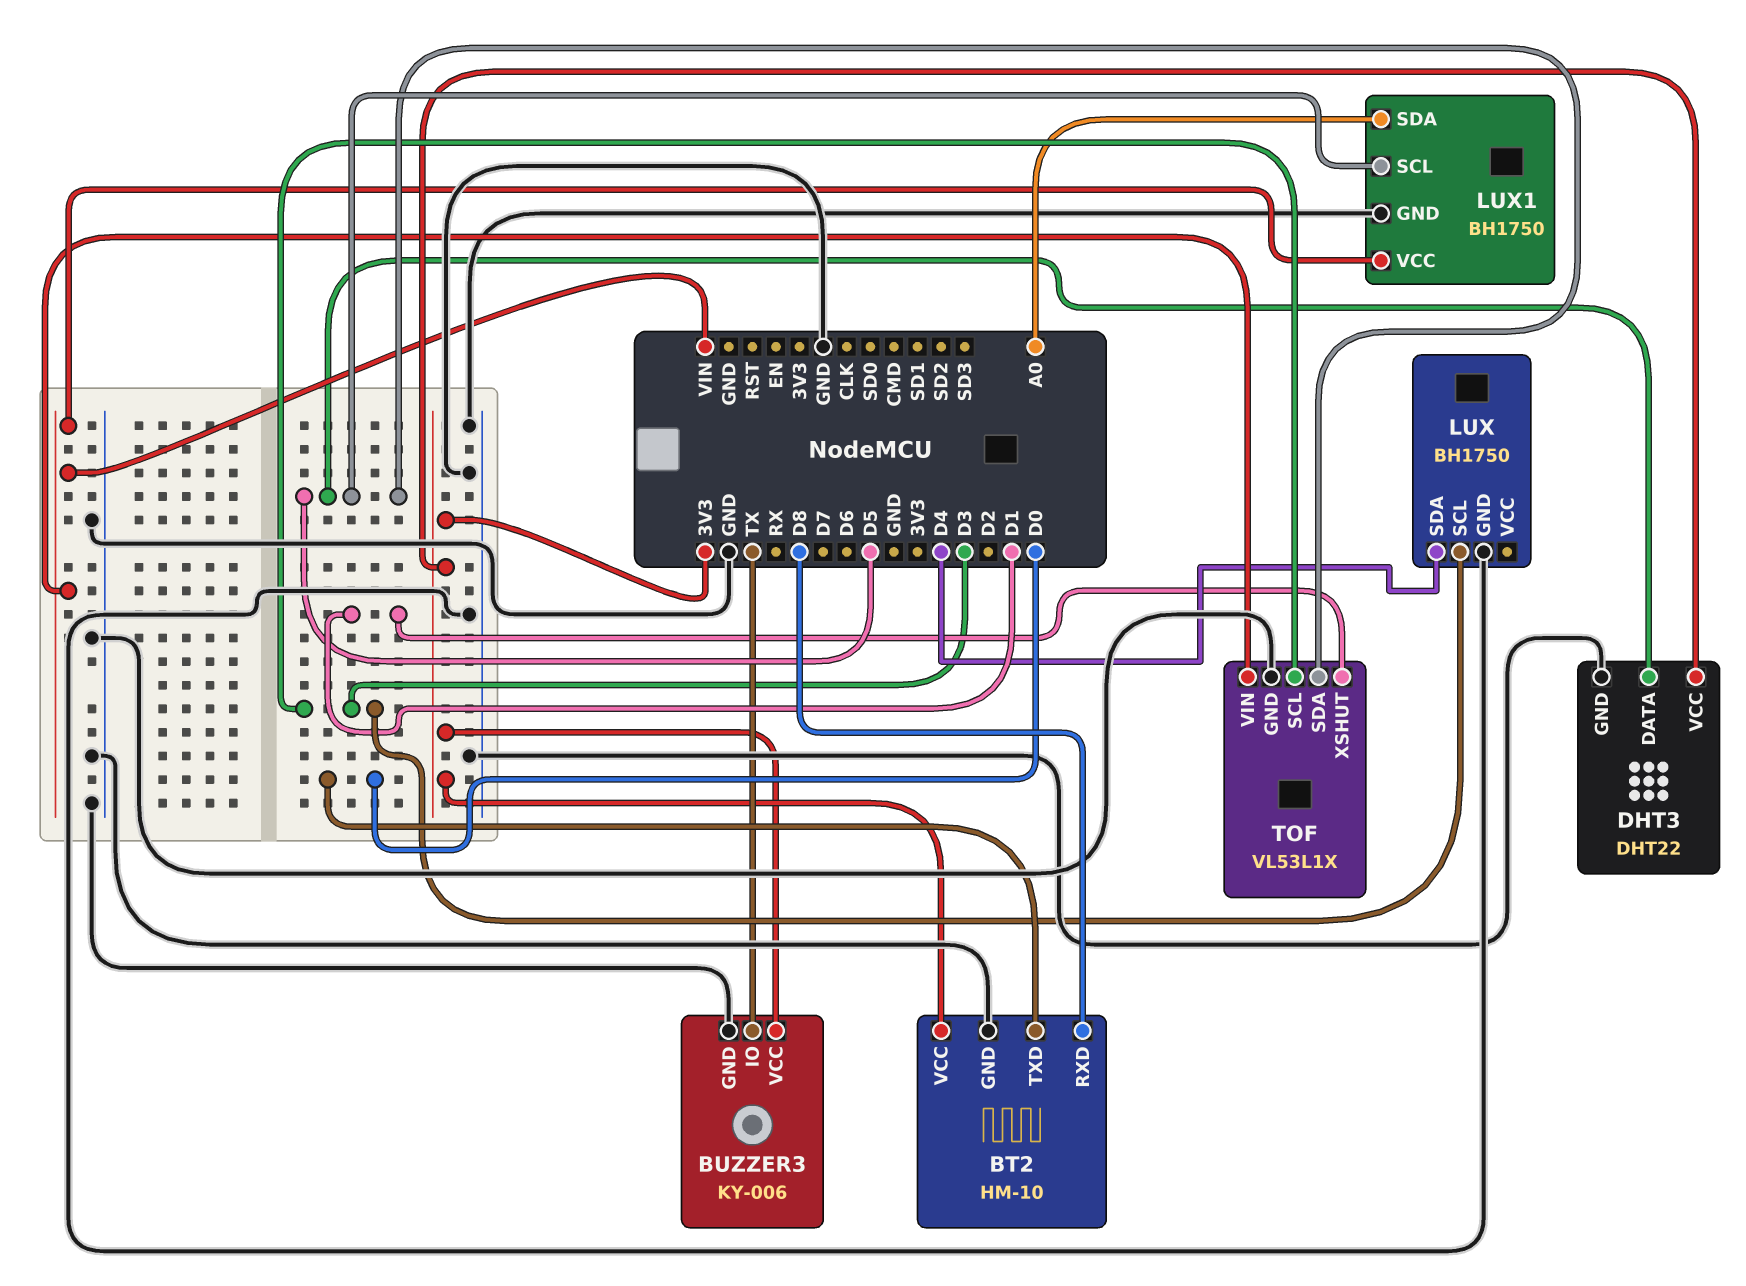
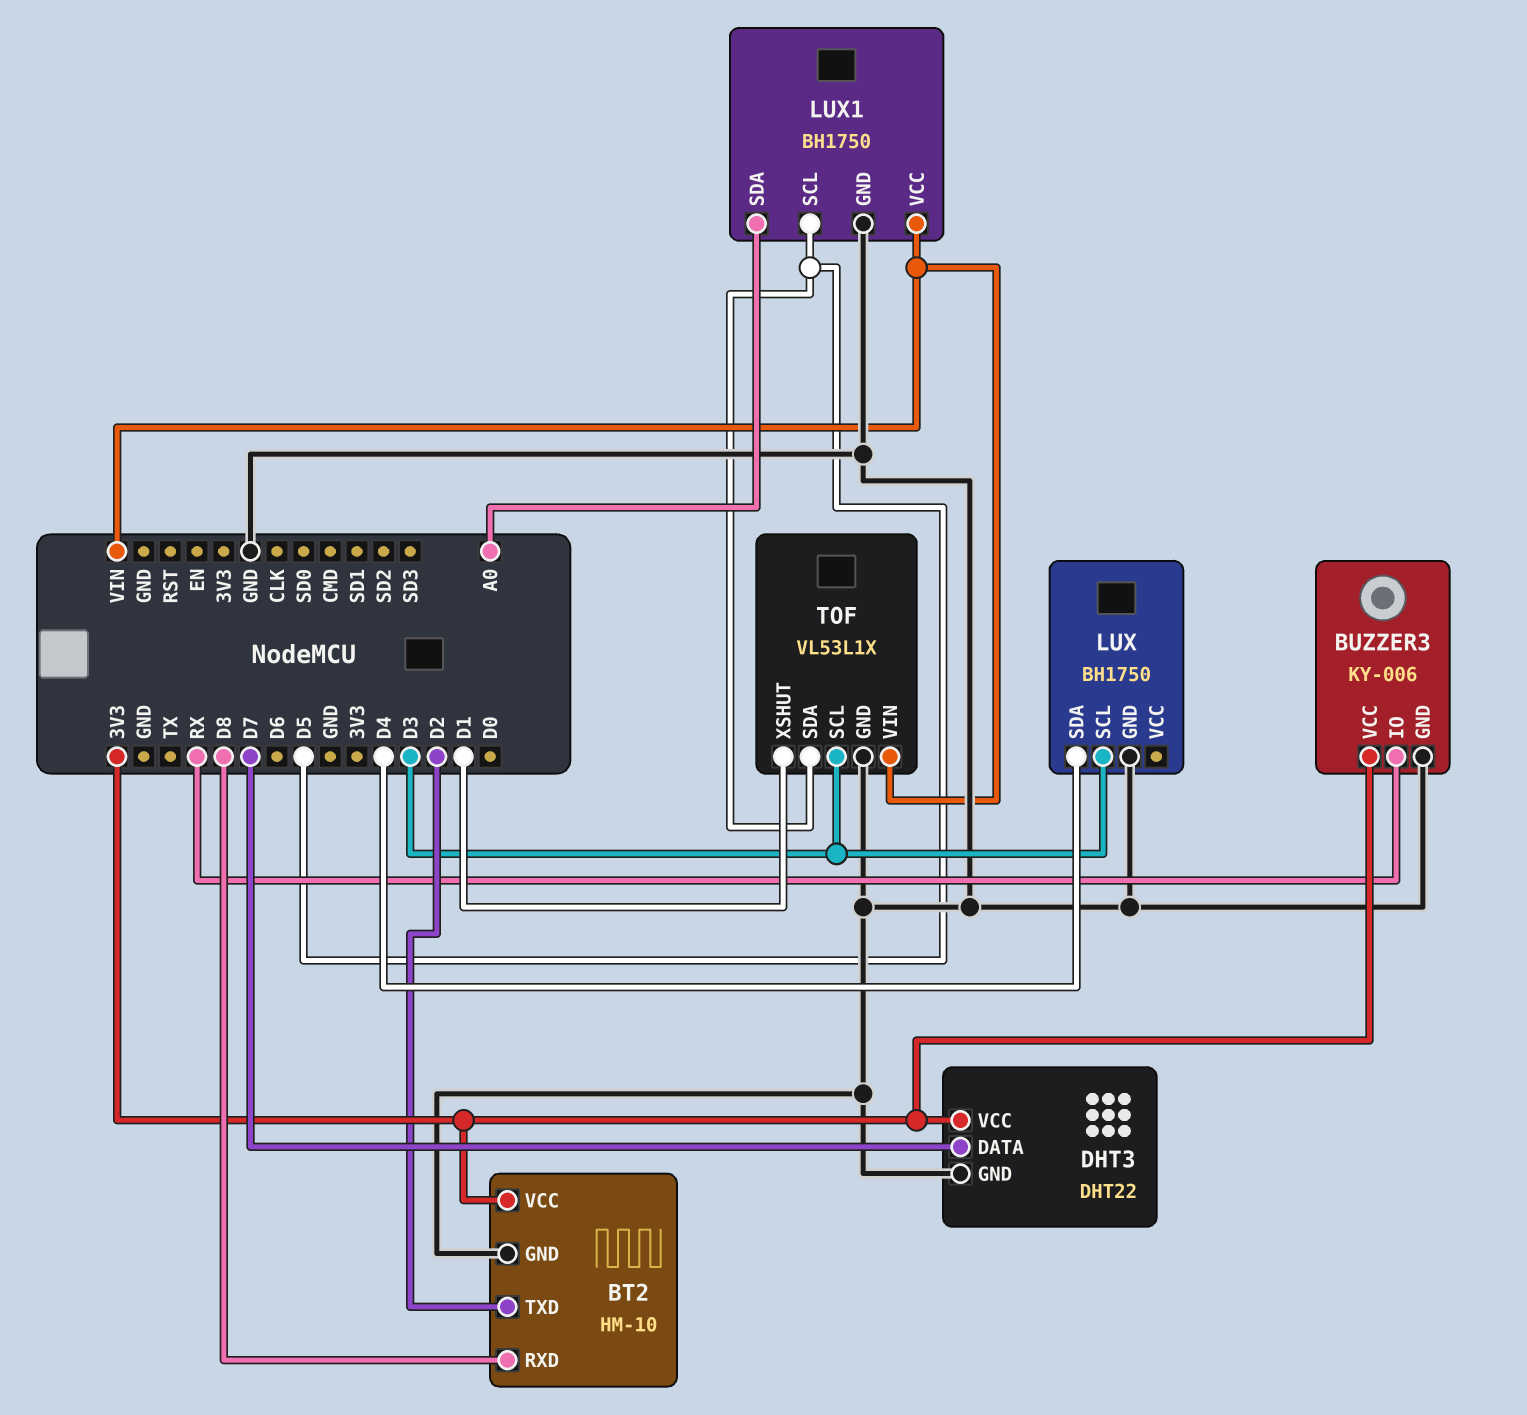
BT2 pin TXD: D0 -> D2
BUZZER3 pin IO: TX -> RX
DHT3 pin DATA: D5 -> D7

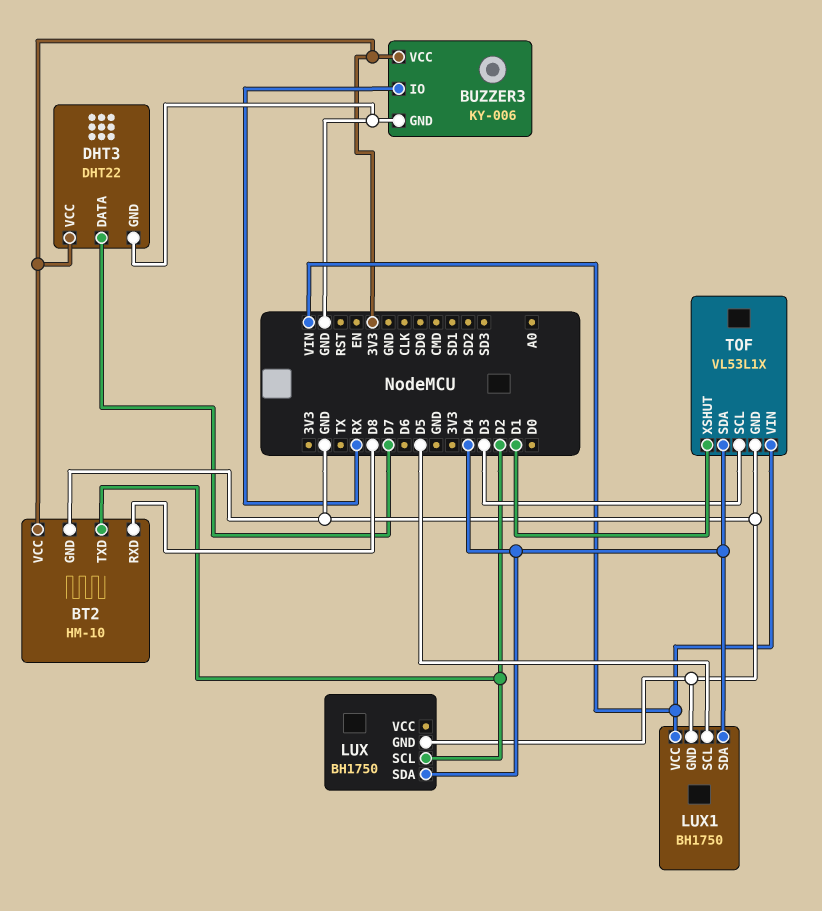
LUX pin SCL: D3 -> D2
LUX1 pin SDA: A0 -> D4
TOF pin SDA: D5 -> D4

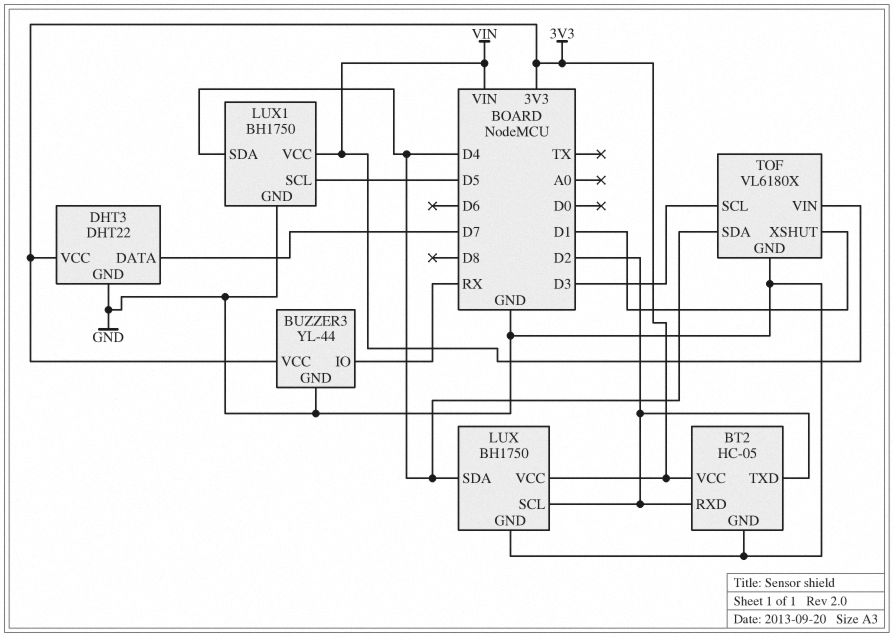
BT2: HM-10 -> HC-05
BT2 pin RXD: D8 -> D2
BUZZER3: KY-006 -> YL-44
LUX pin VCC: none -> 3V3
TOF: VL53L1X -> VL6180X

